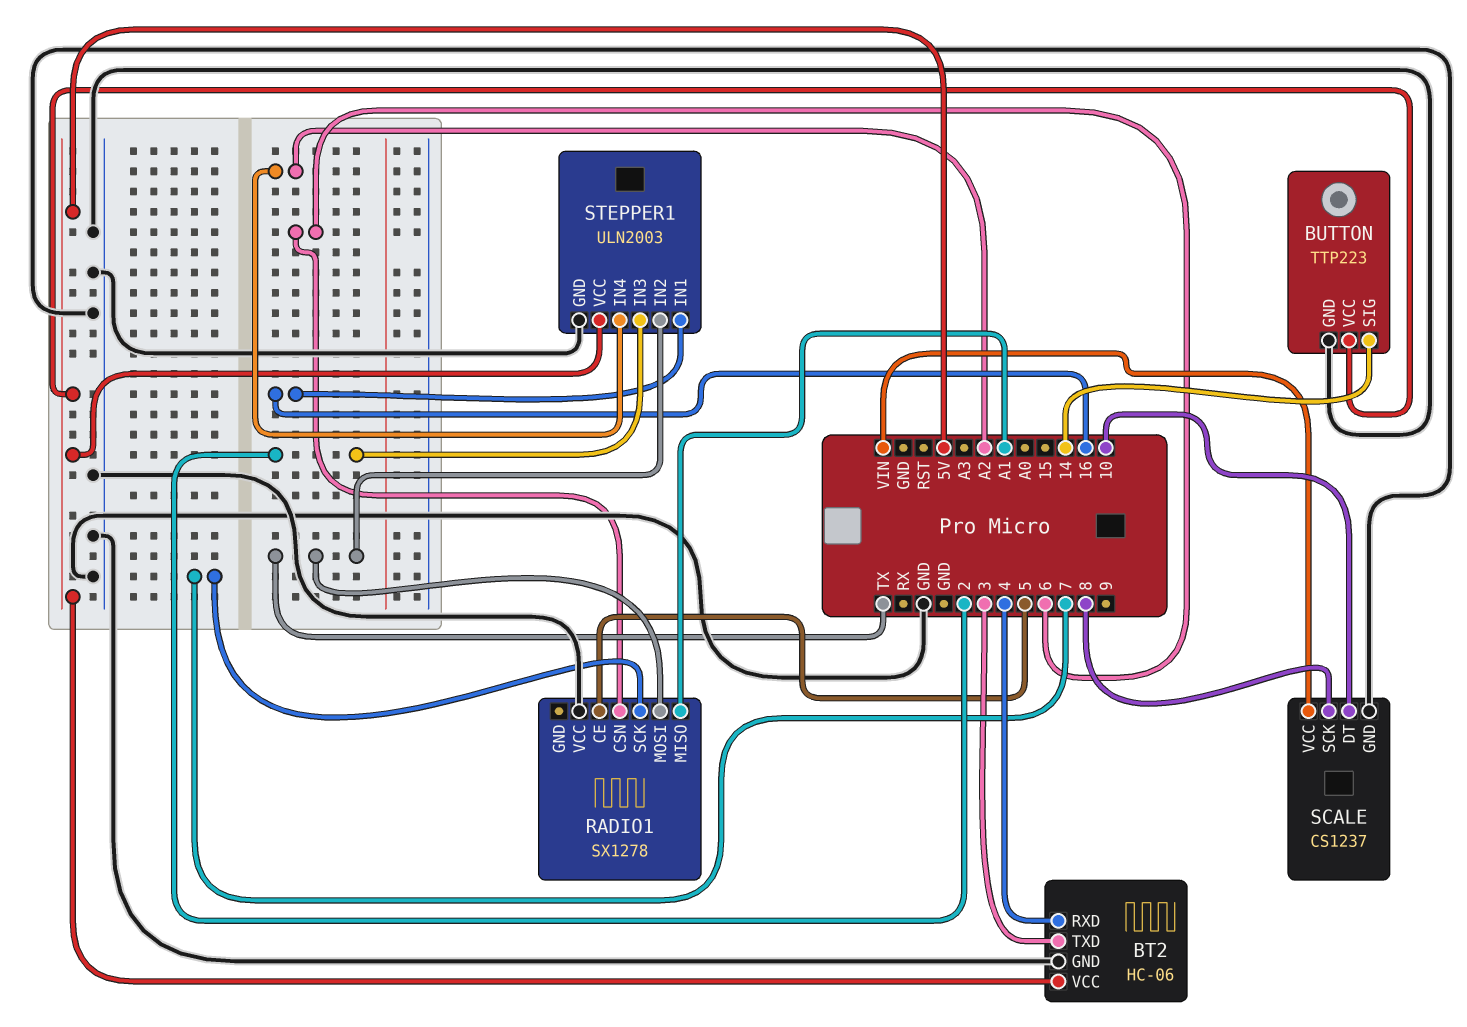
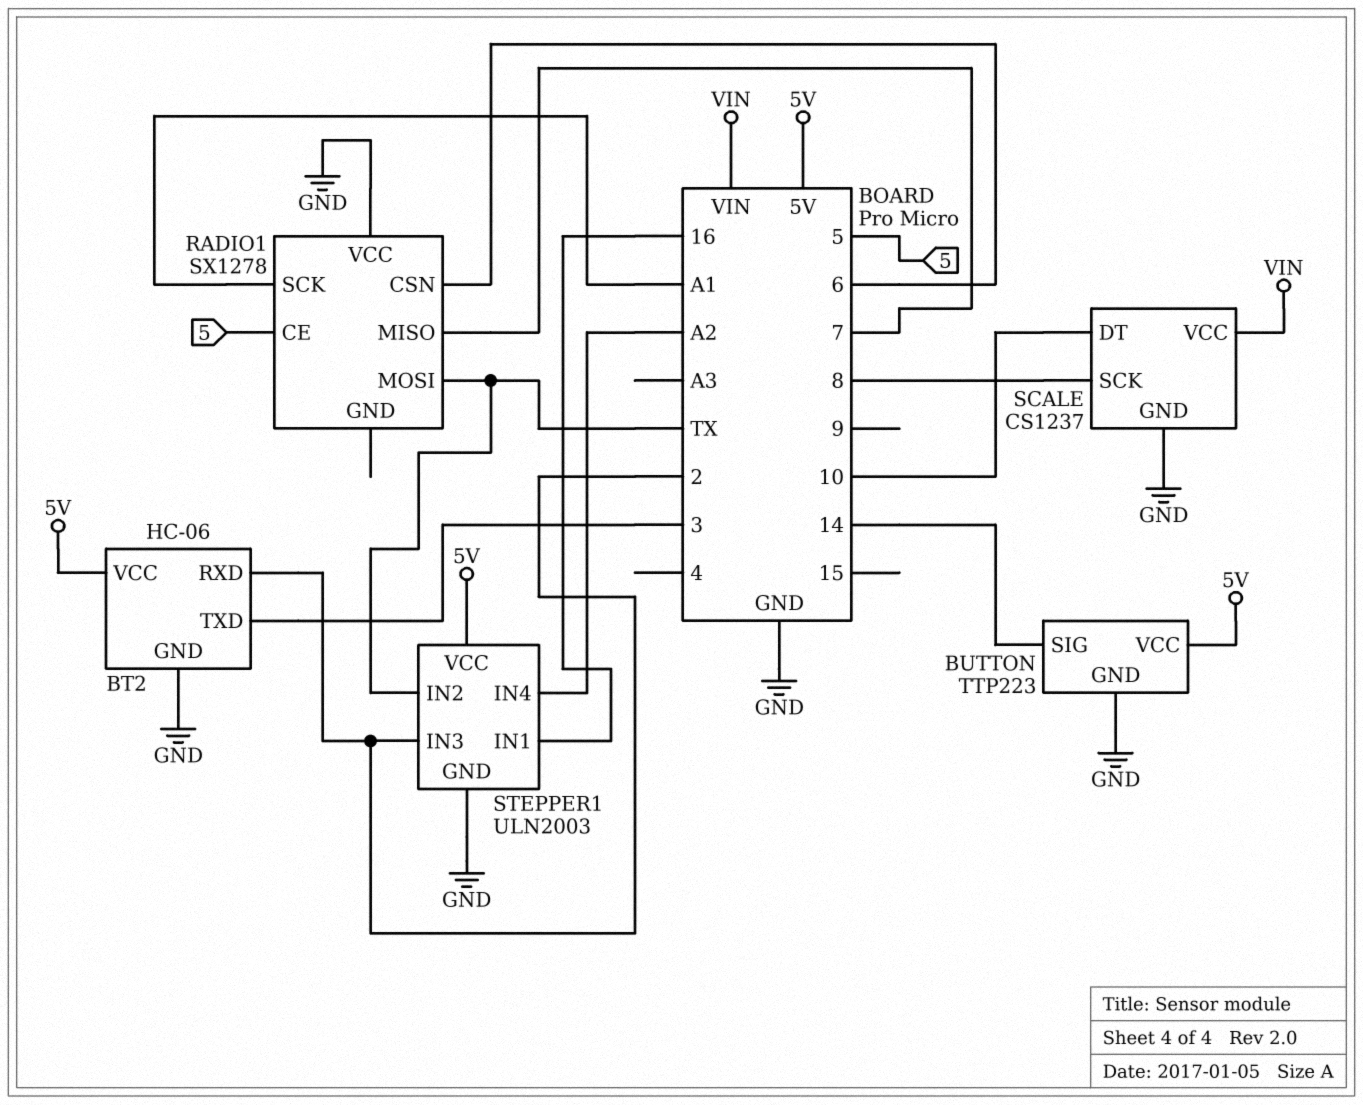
BT2 pin RXD: 4 -> 2
RADIO1 pin MISO: A1 -> 7
RADIO1 pin SCK: 7 -> A1

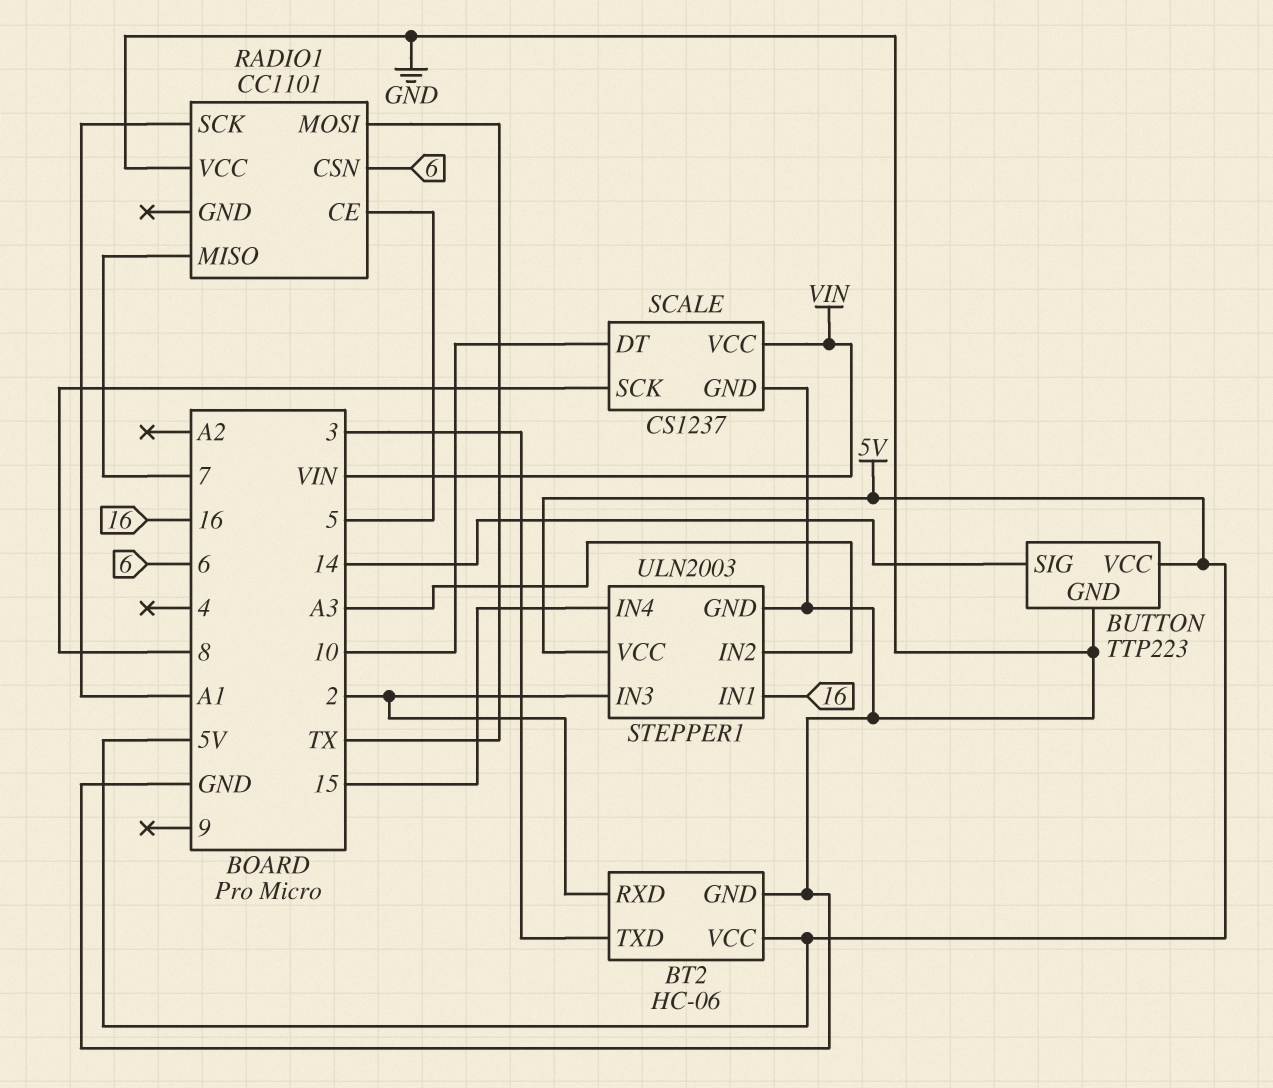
RADIO1: SX1278 -> CC1101
STEPPER1 pin IN2: TX -> A3
STEPPER1 pin IN4: A2 -> 15

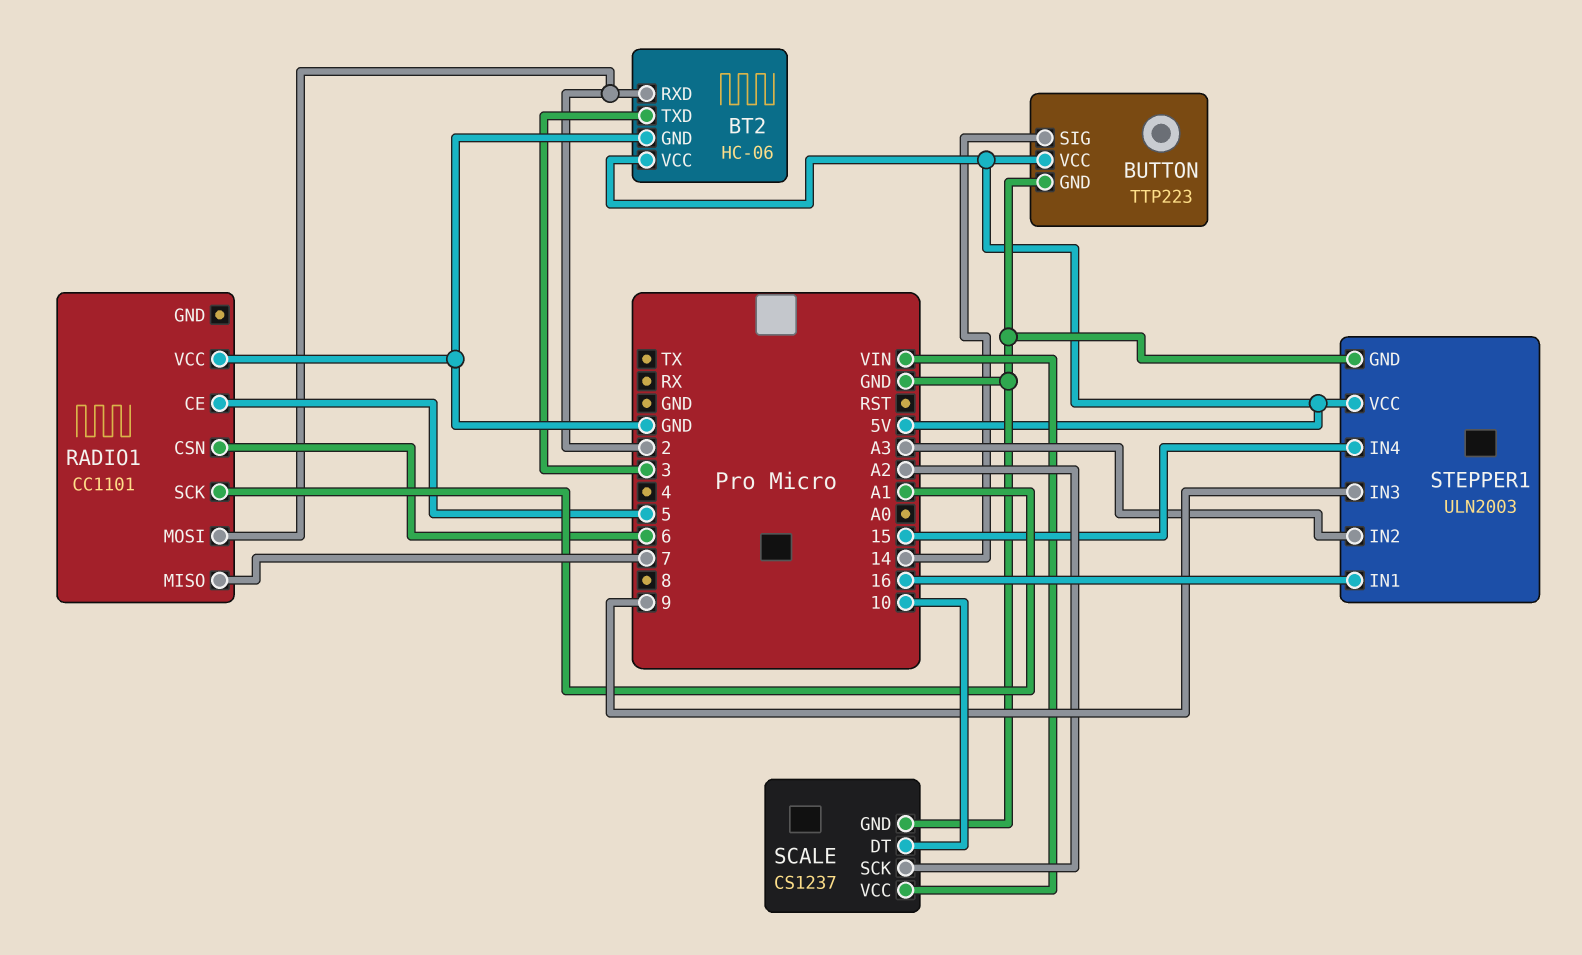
RADIO1 pin MOSI: TX -> 2
SCALE pin SCK: 8 -> A2
STEPPER1 pin IN3: 2 -> 9

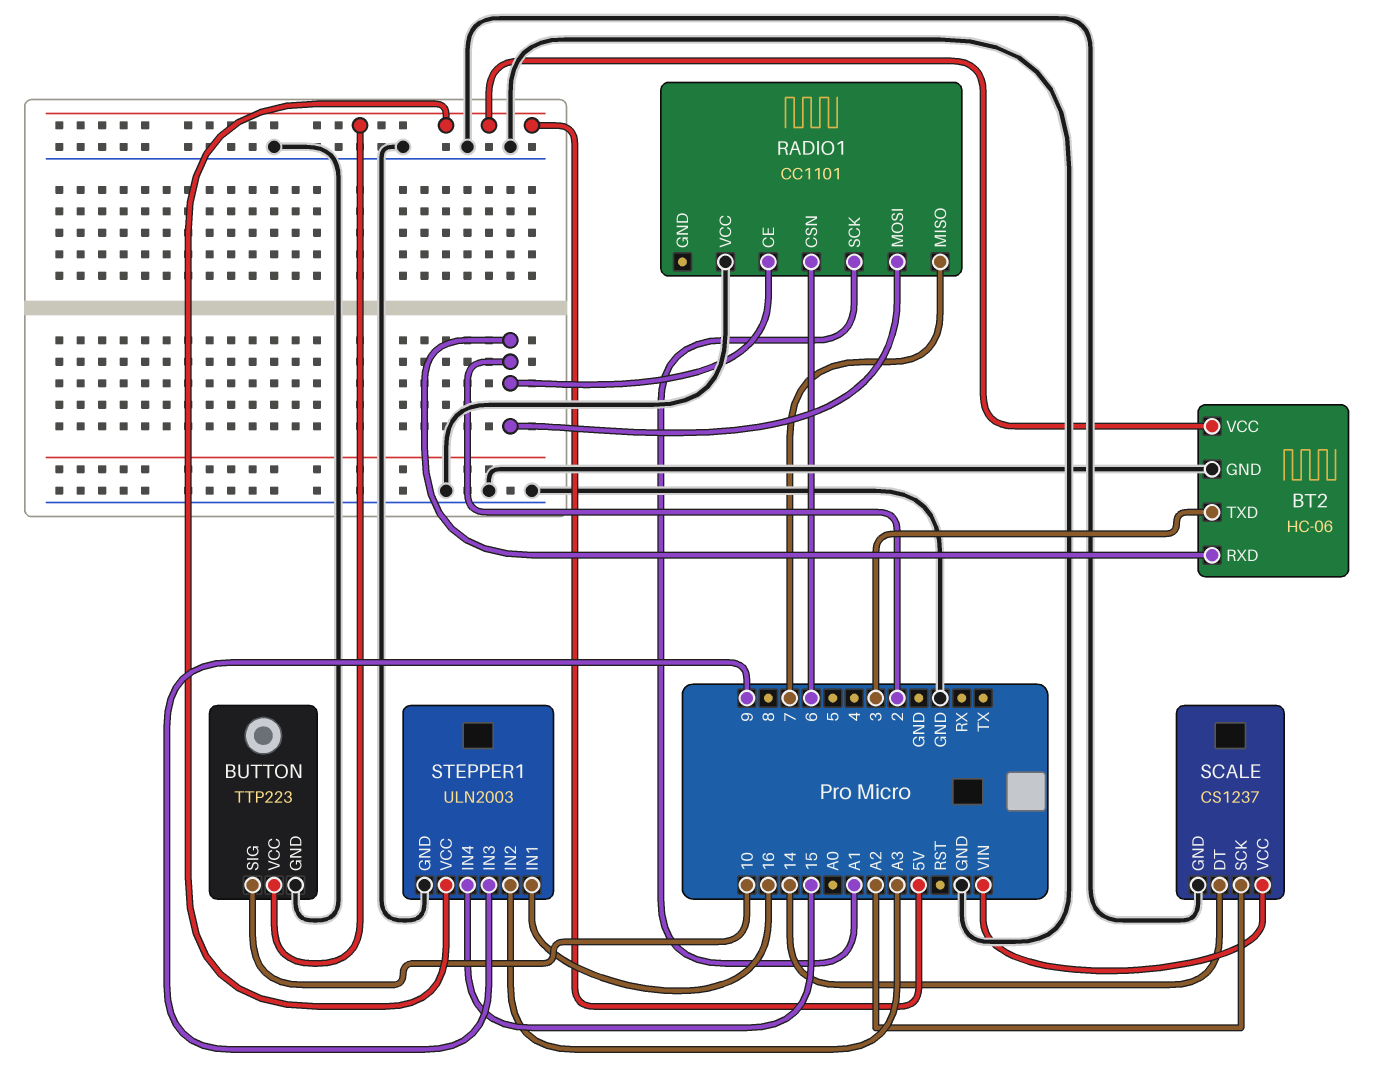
BUTTON pin SIG: 14 -> 10
RADIO1 pin CE: 5 -> 2
SCALE pin DT: 10 -> 14

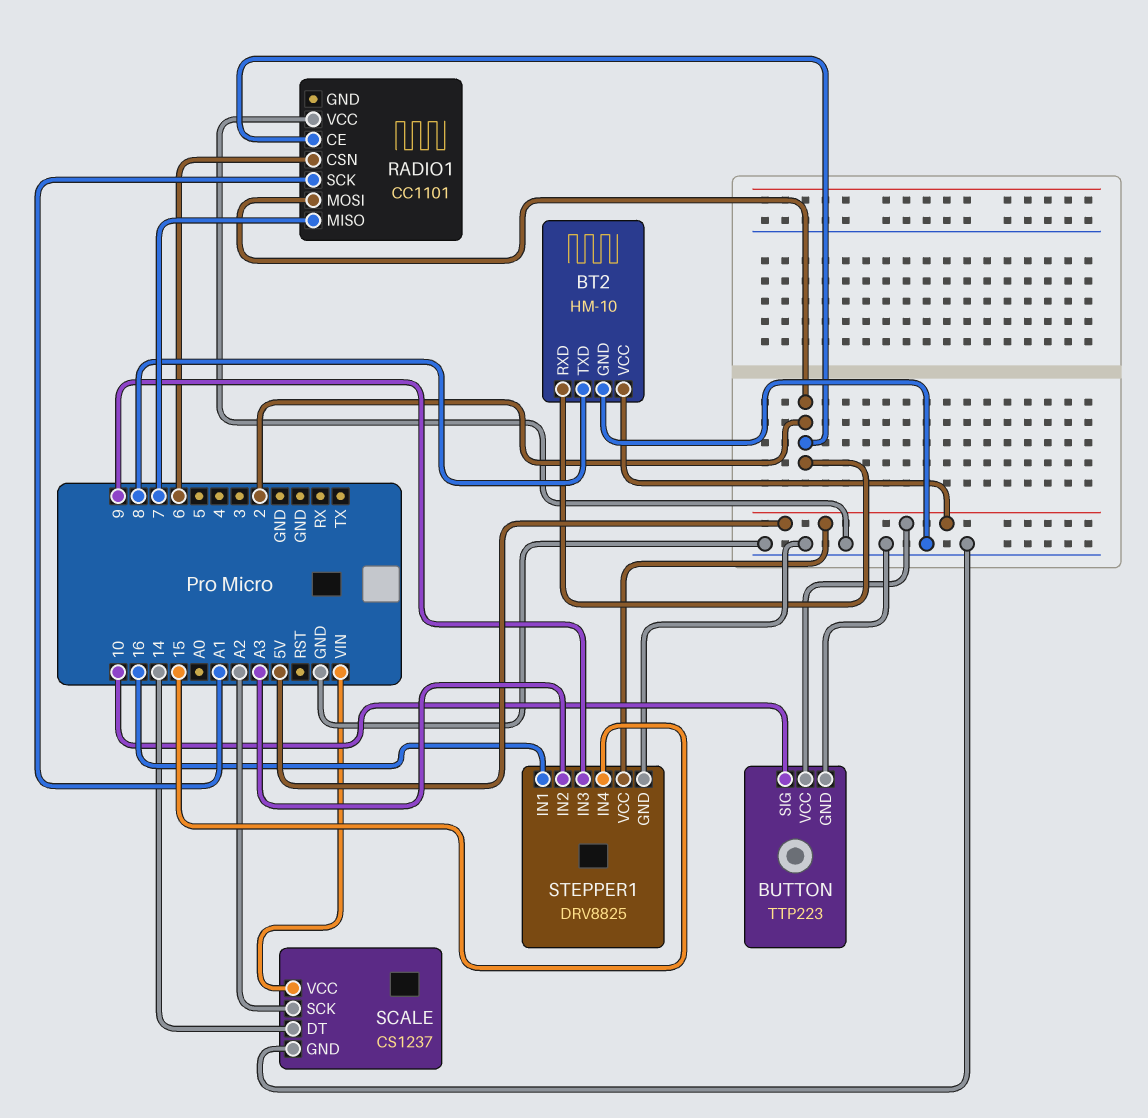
BT2: HC-06 -> HM-10
BT2 pin TXD: 3 -> 8
STEPPER1: ULN2003 -> DRV8825

